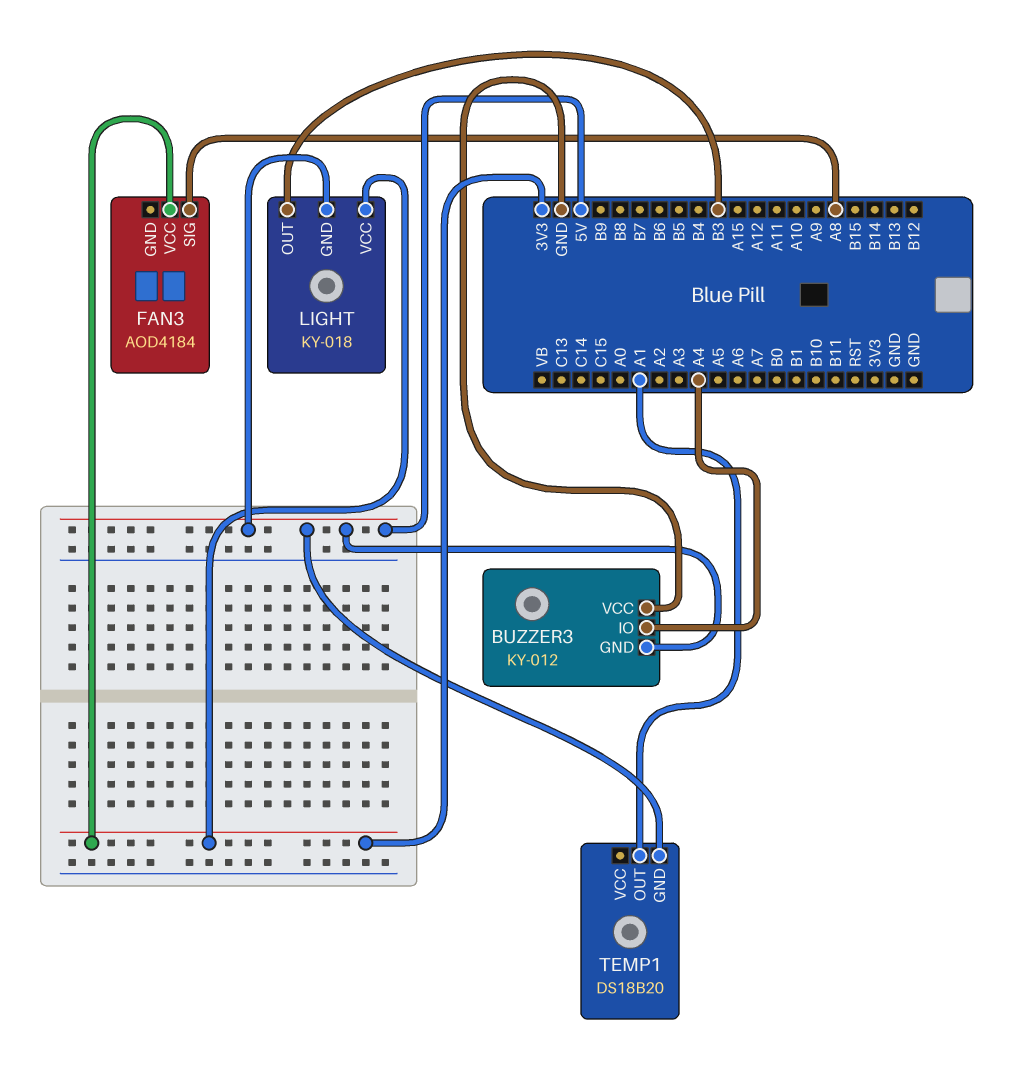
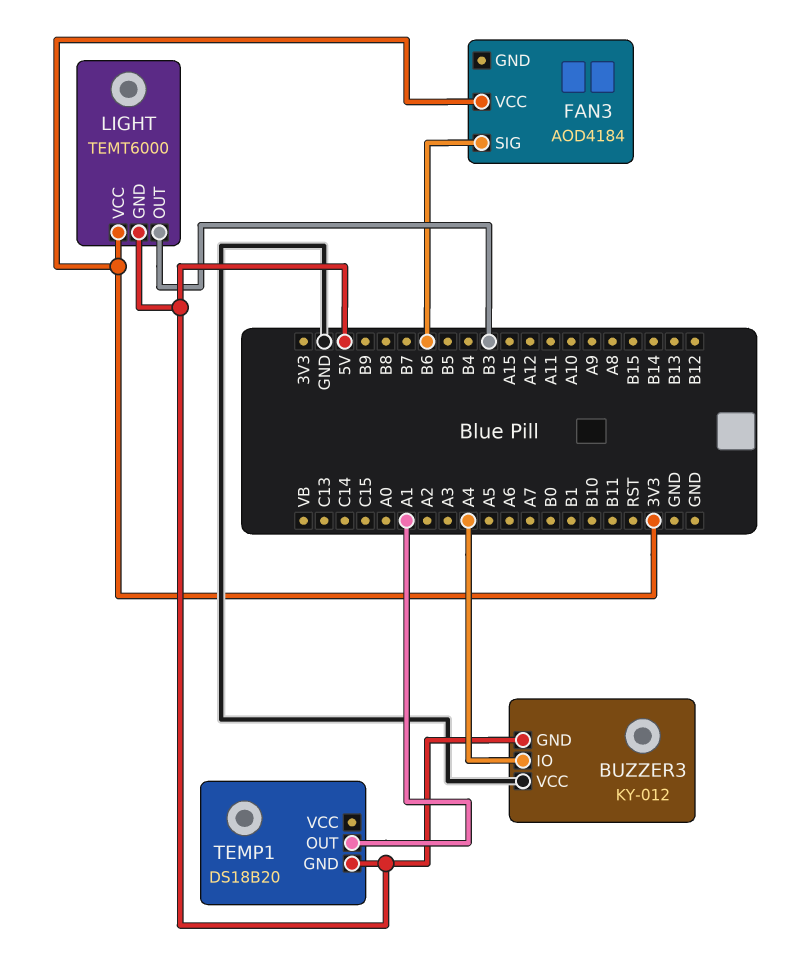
FAN3 pin SIG: A8 -> B6
LIGHT: KY-018 -> TEMT6000

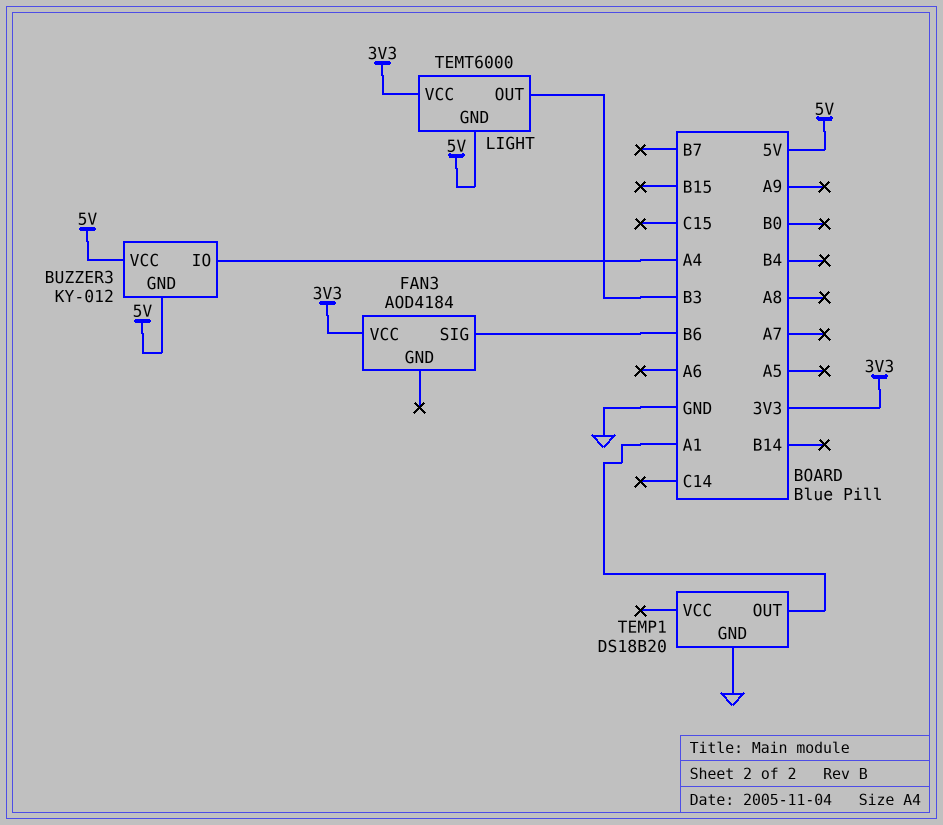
BUZZER3 pin VCC: GND -> 5V
TEMP1 pin GND: 5V -> GND

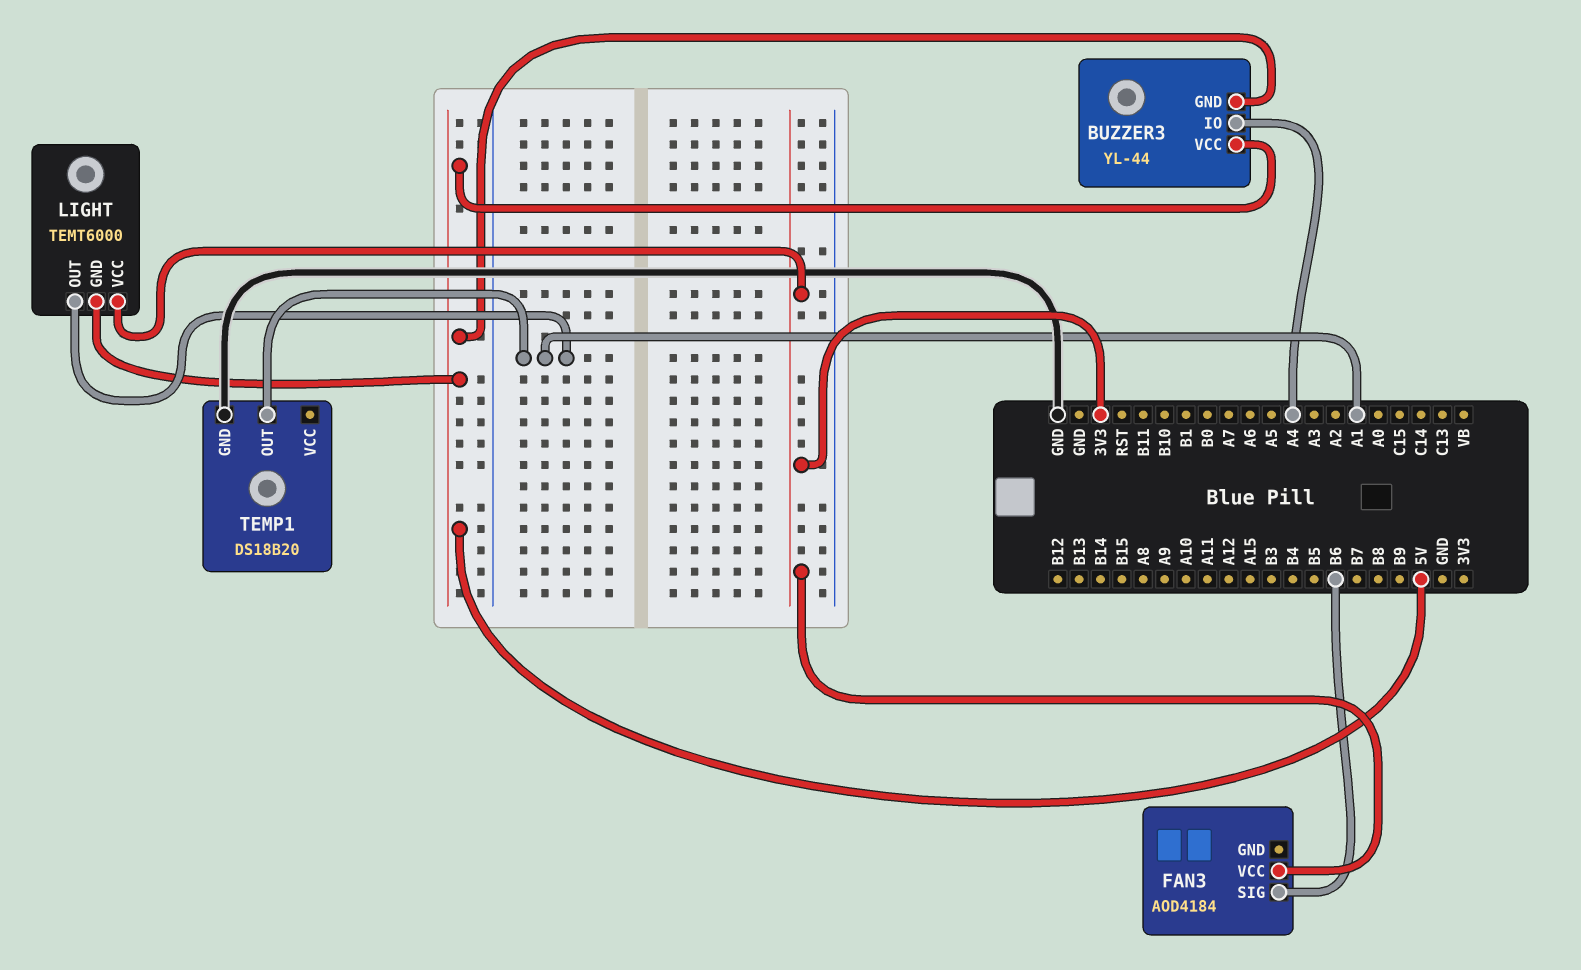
BUZZER3: KY-012 -> YL-44
LIGHT pin OUT: B3 -> A1

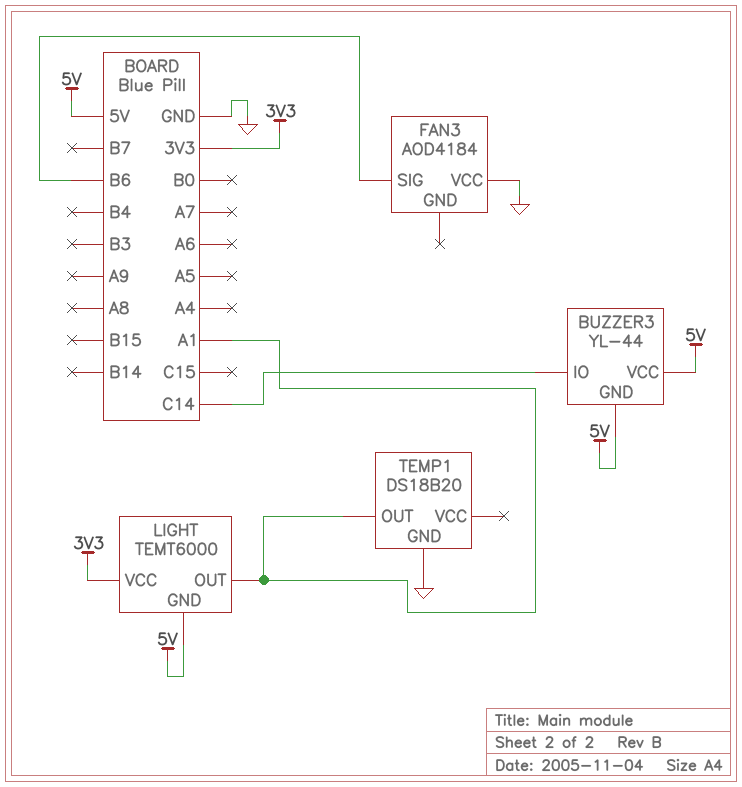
BUZZER3 pin IO: A4 -> C14
FAN3 pin VCC: 3V3 -> GND

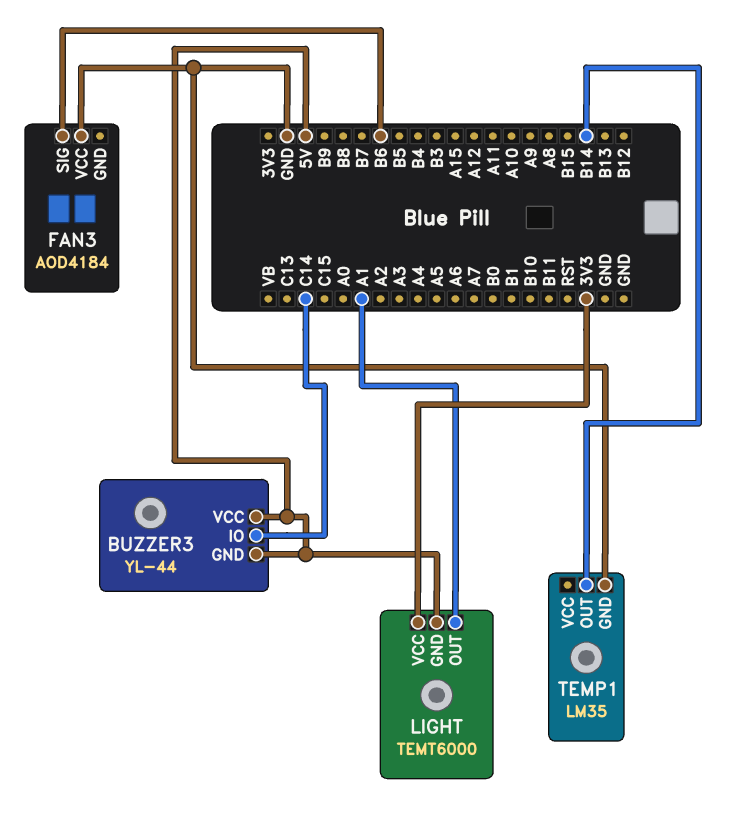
TEMP1: DS18B20 -> LM35
TEMP1 pin OUT: A1 -> B14

